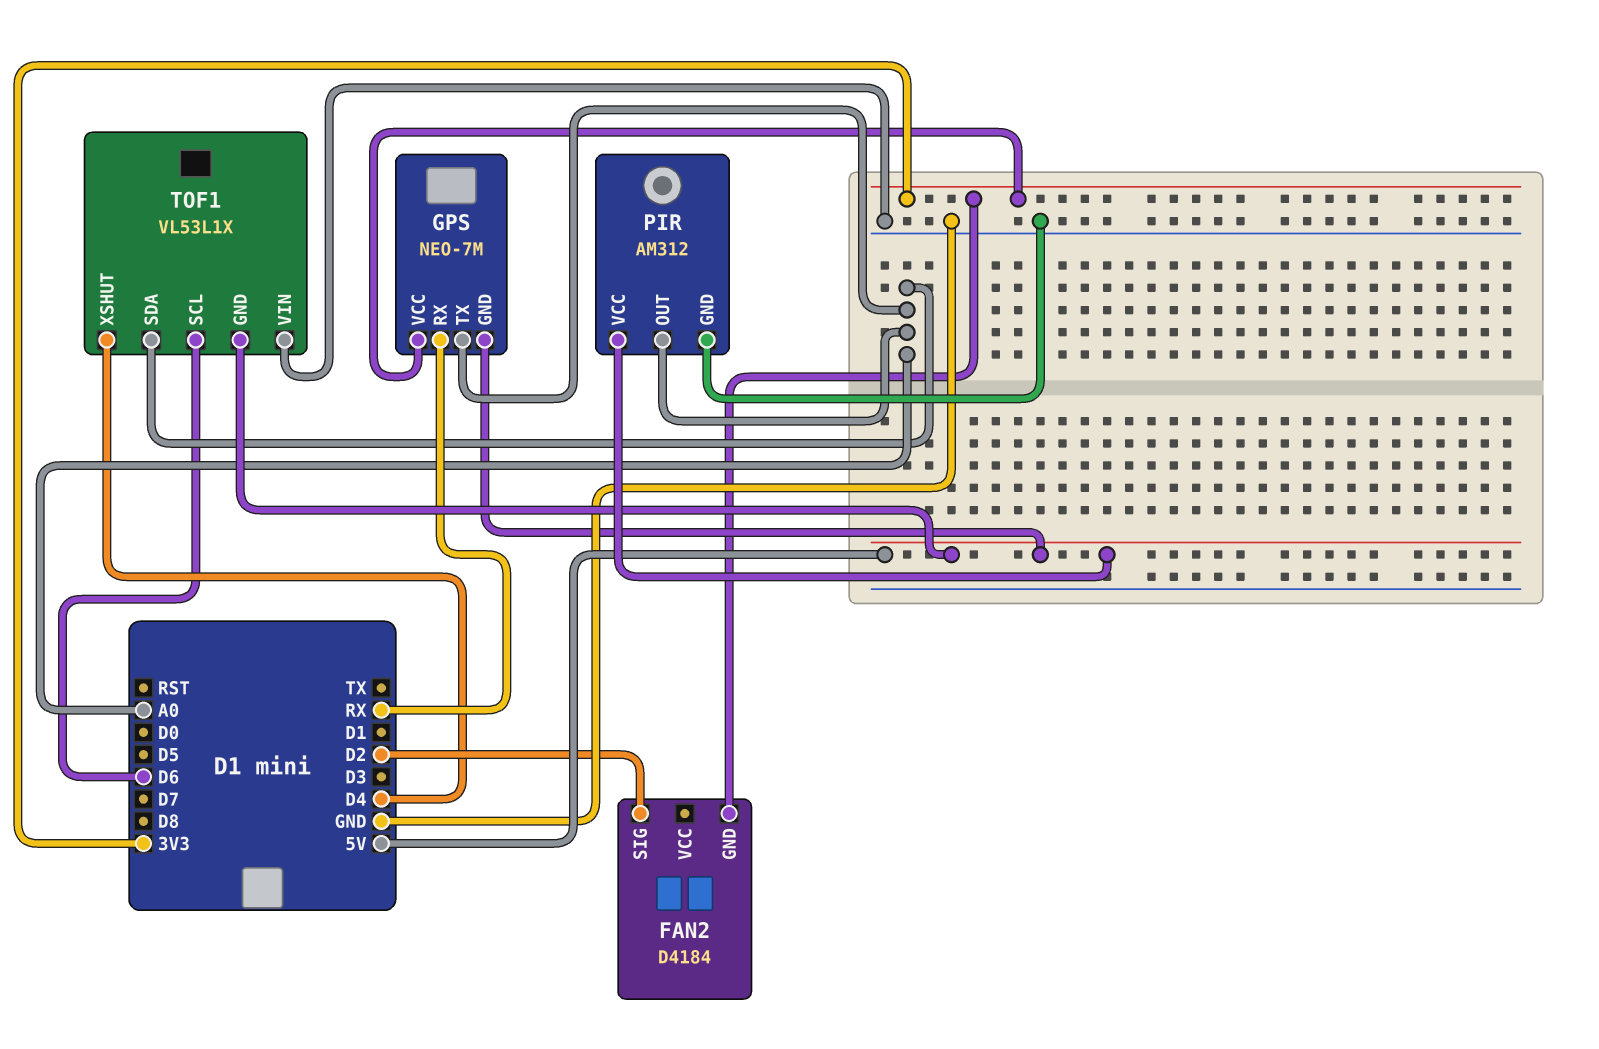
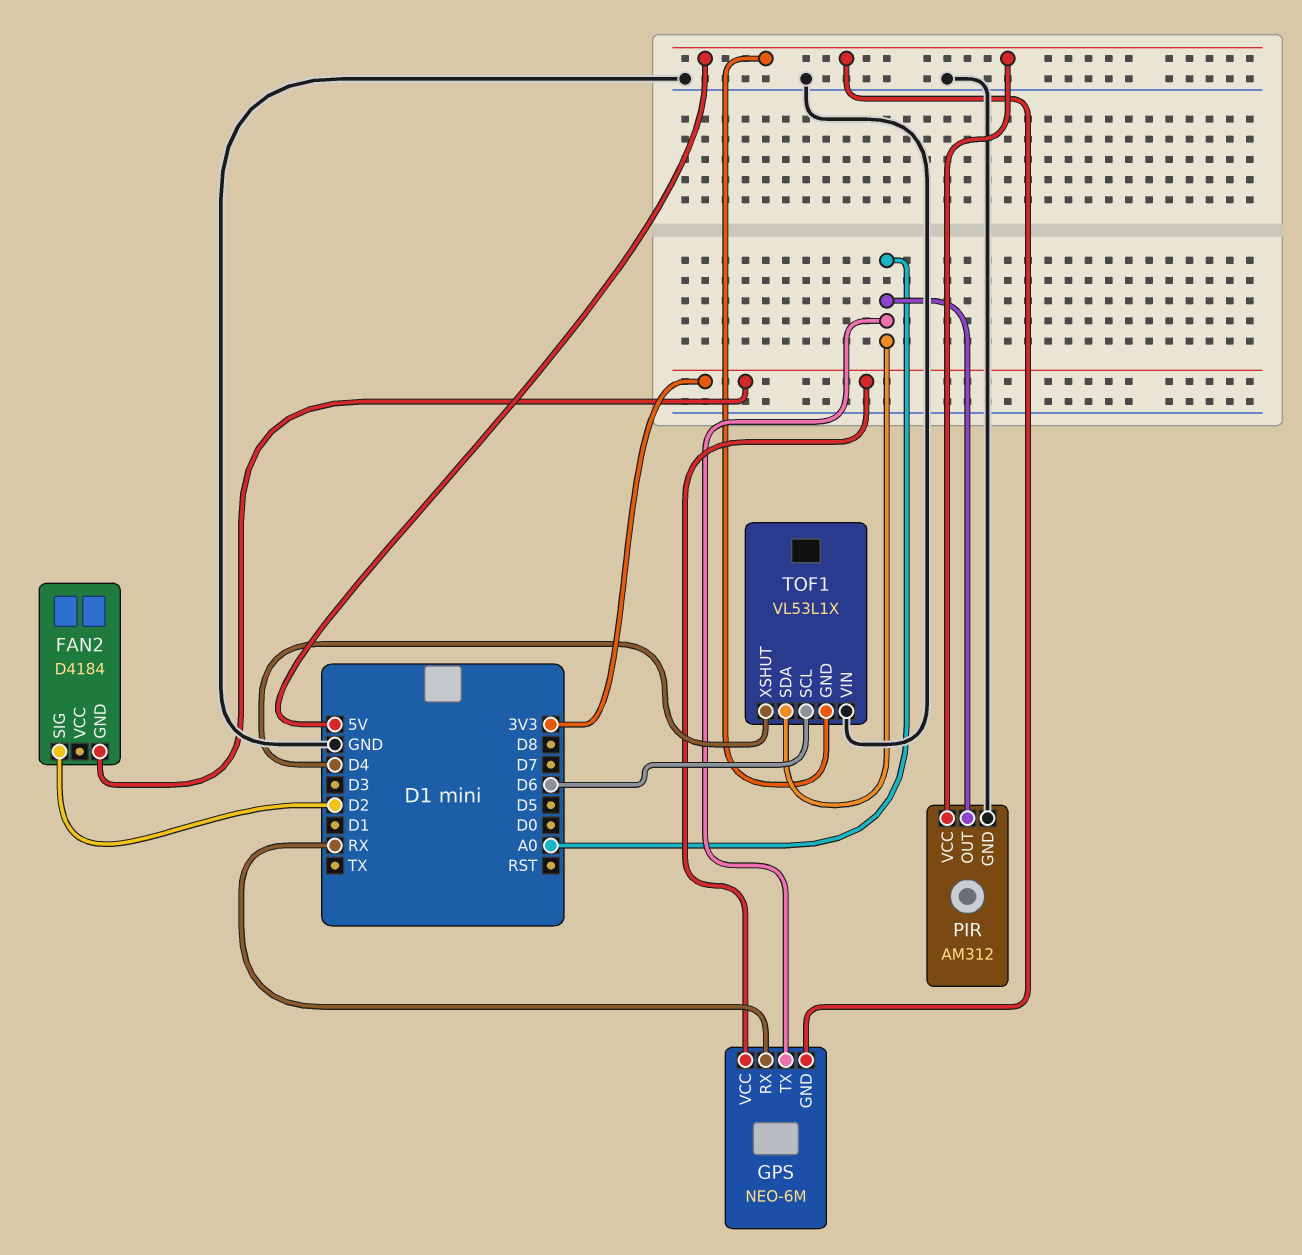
GPS: NEO-7M -> NEO-6M

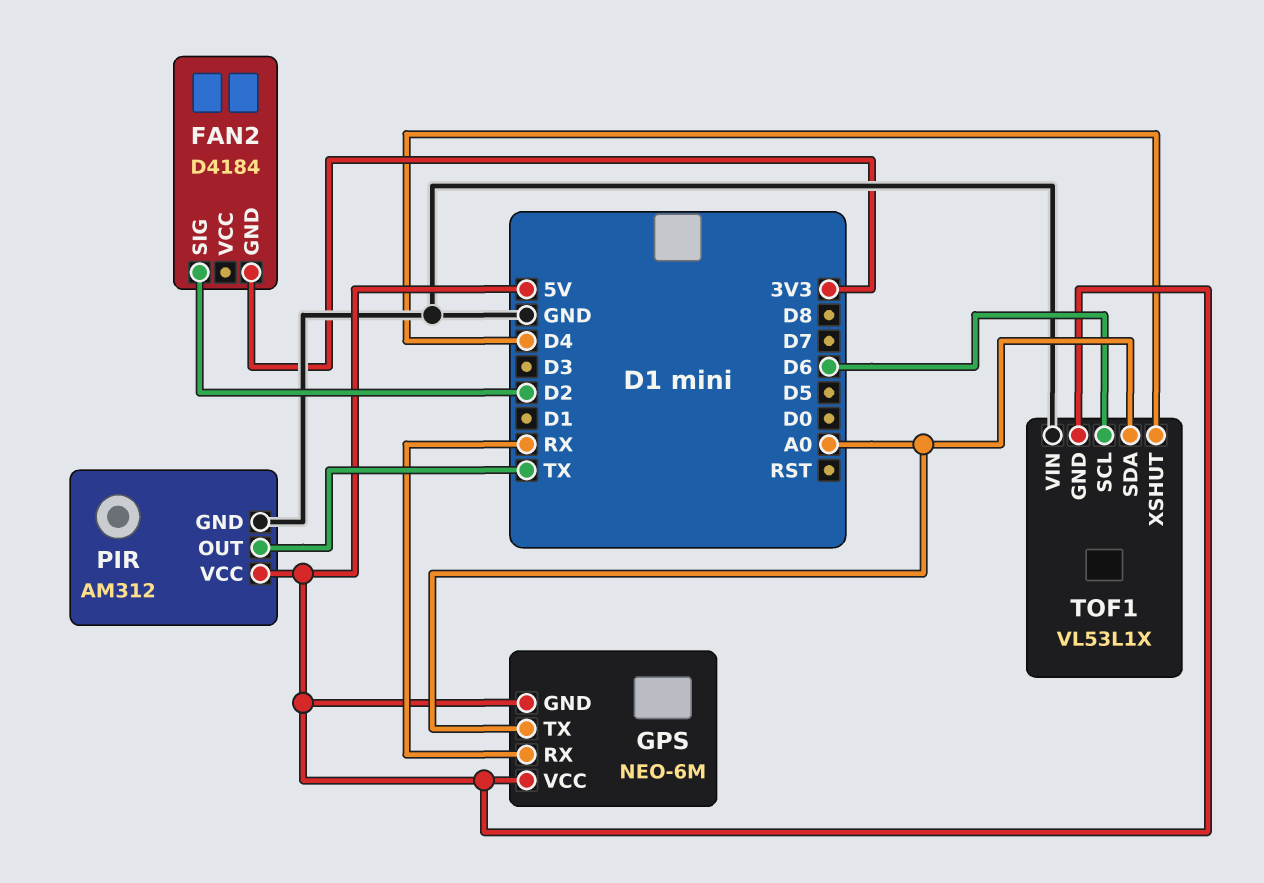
GPS pin VCC: 3V3 -> 5V
PIR pin OUT: A0 -> TX

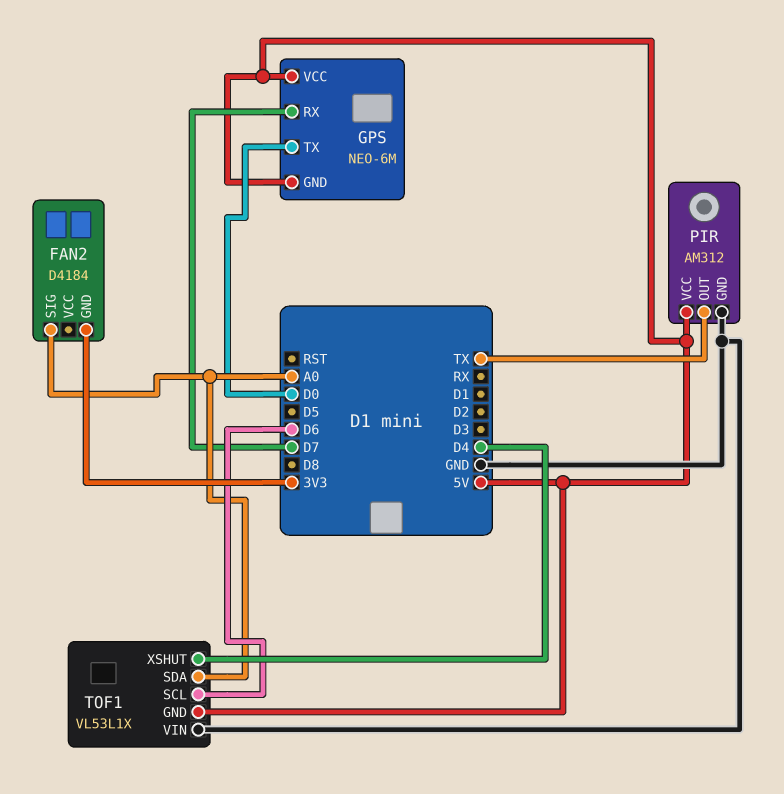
FAN2 pin SIG: D2 -> A0
GPS pin RX: RX -> D7
GPS pin TX: A0 -> D0

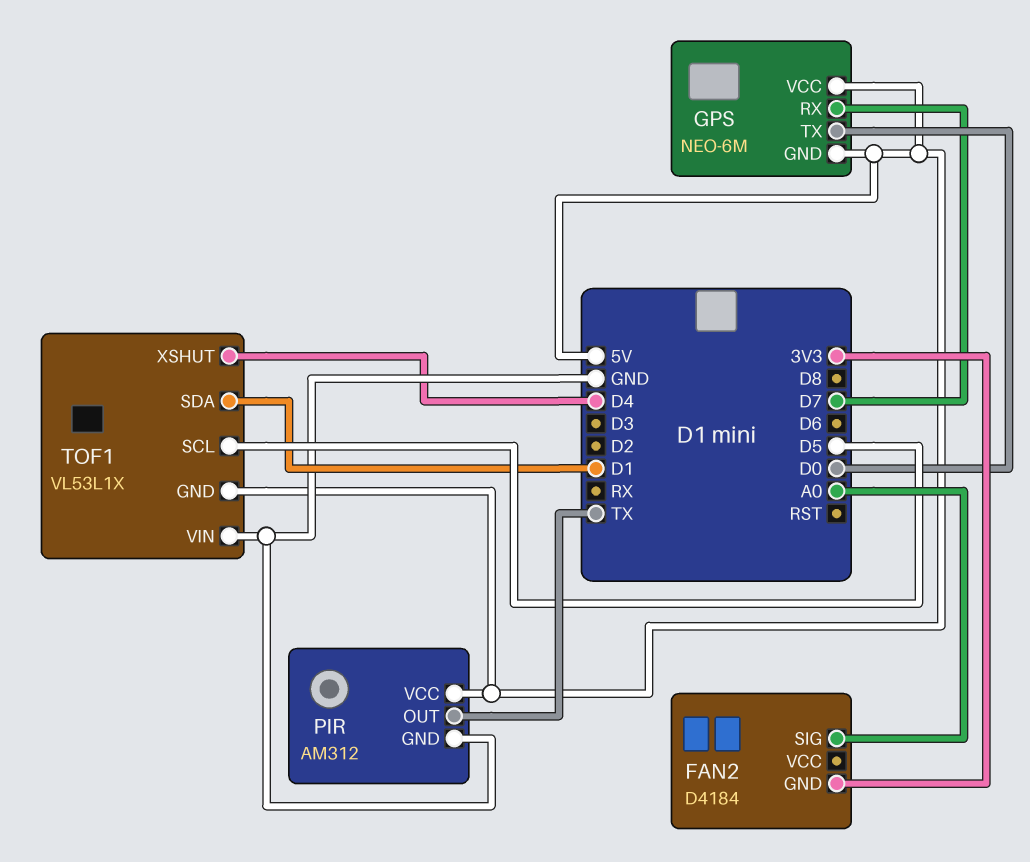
TOF1 pin SCL: D6 -> D5
TOF1 pin SDA: A0 -> D1

